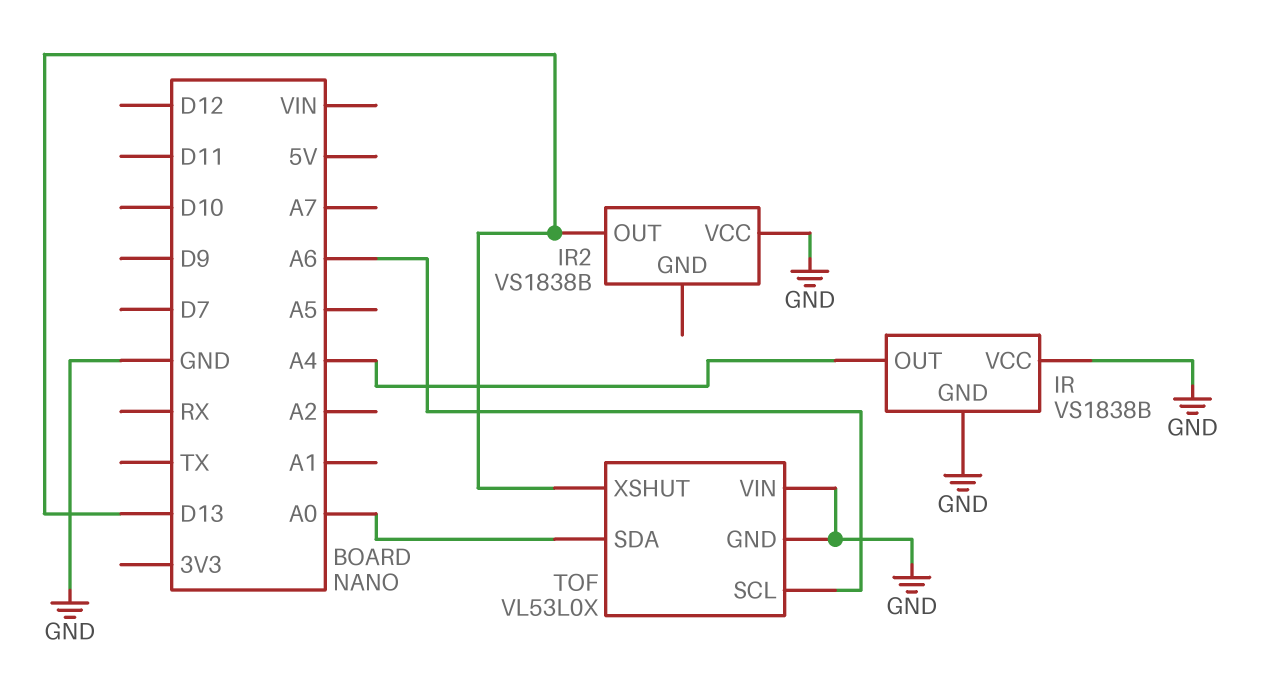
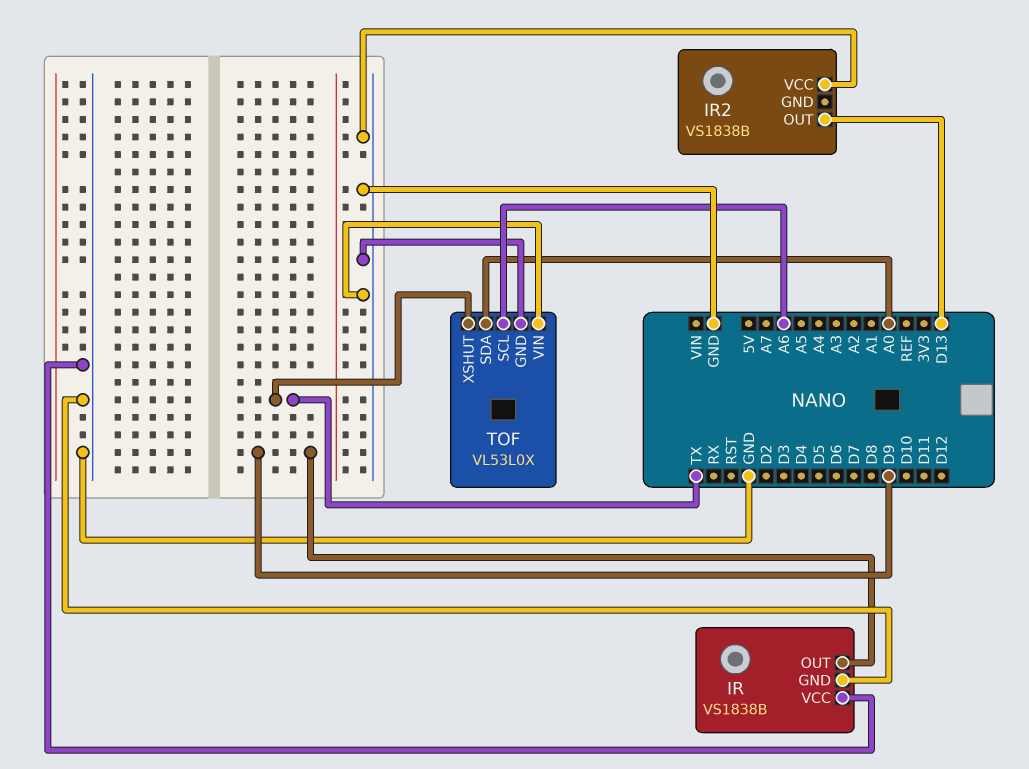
IR pin OUT: A4 -> D9
TOF pin XSHUT: D13 -> TX

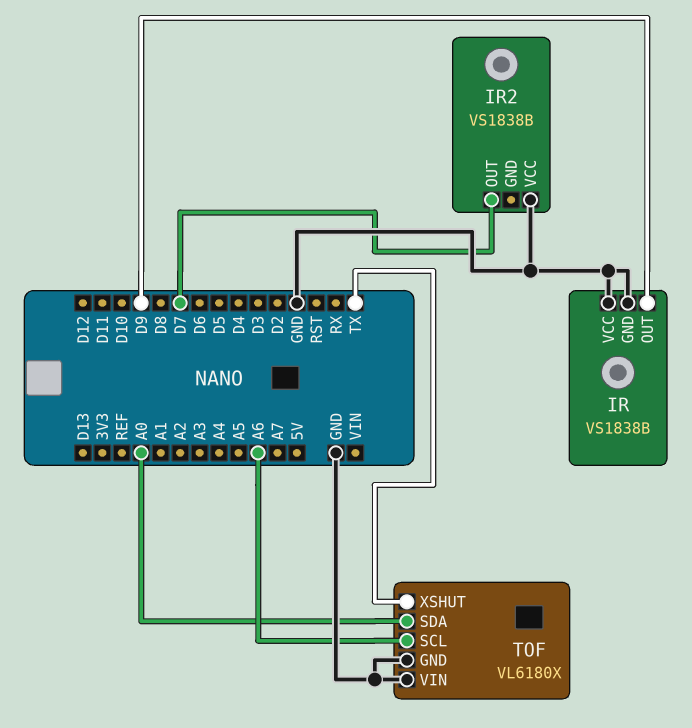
IR2 pin OUT: D13 -> D7
TOF: VL53L0X -> VL6180X

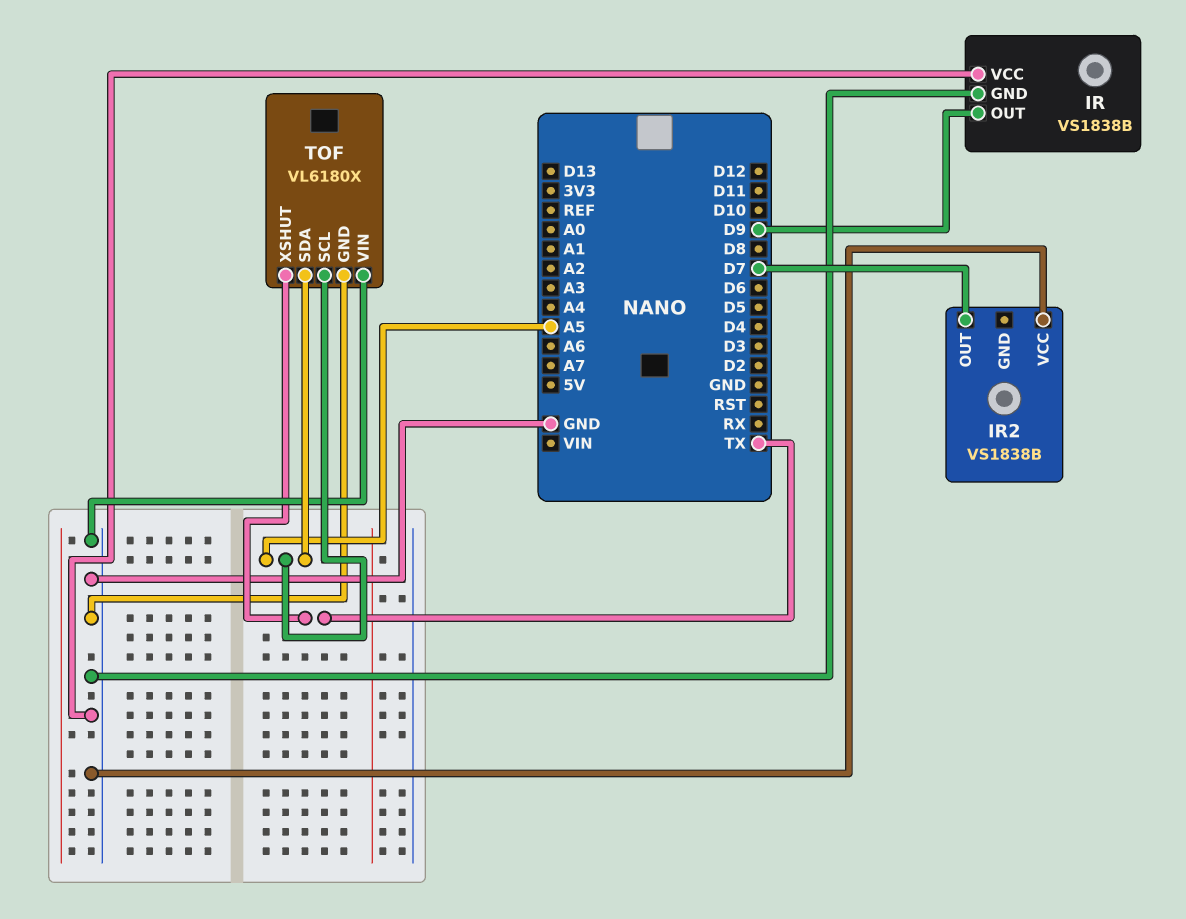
TOF pin SCL: A6 -> A5
TOF pin SDA: A0 -> A5

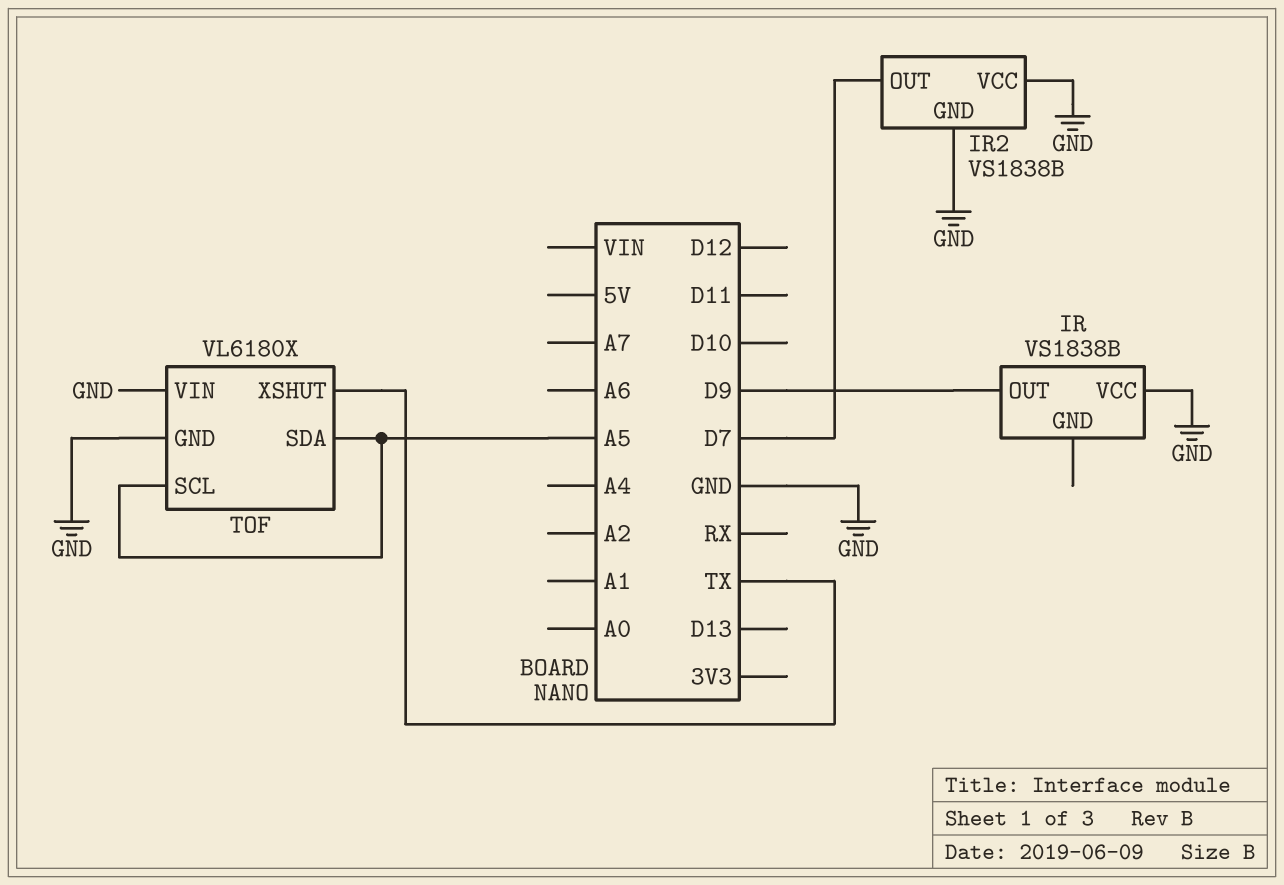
IR pin GND: GND -> none
IR2 pin GND: none -> GND

